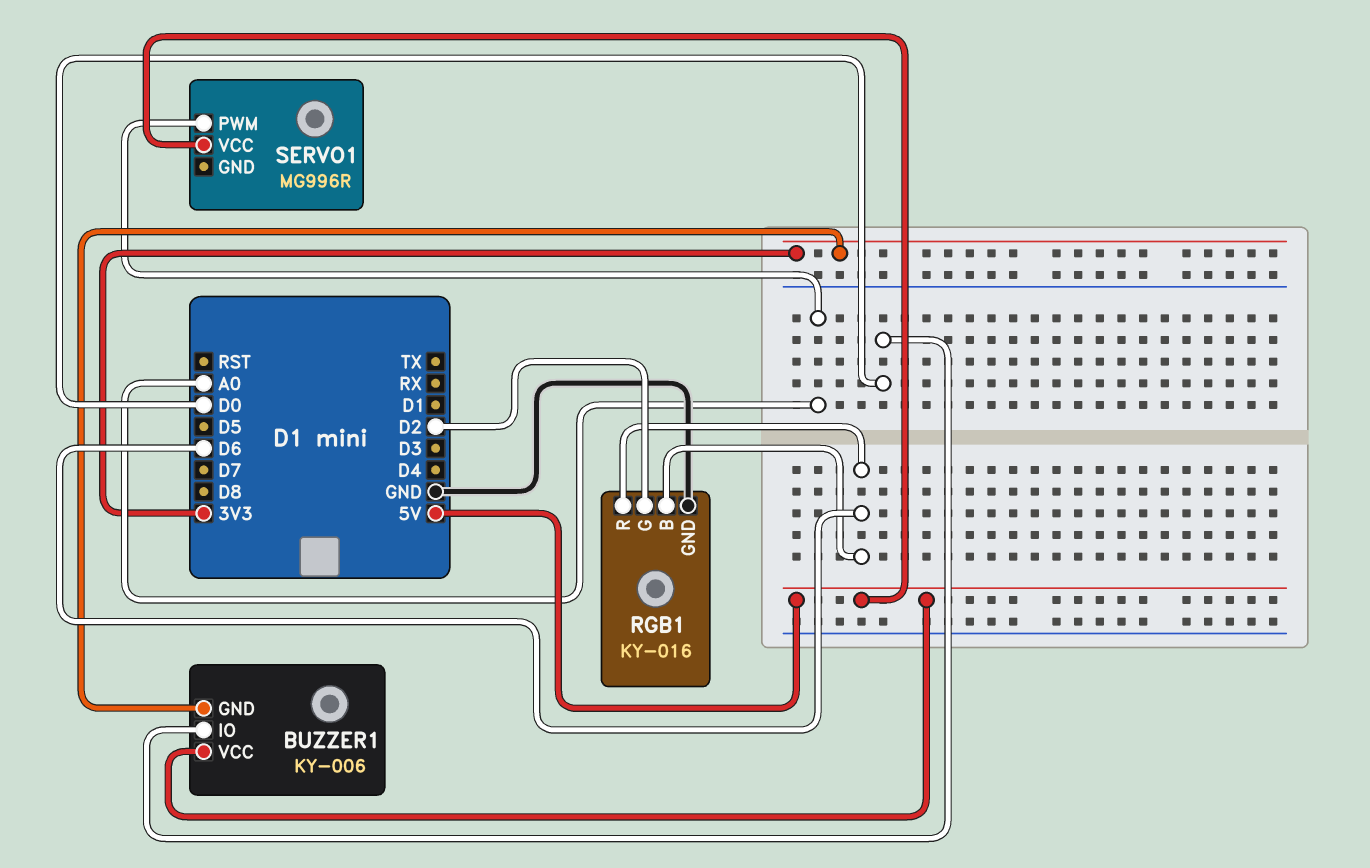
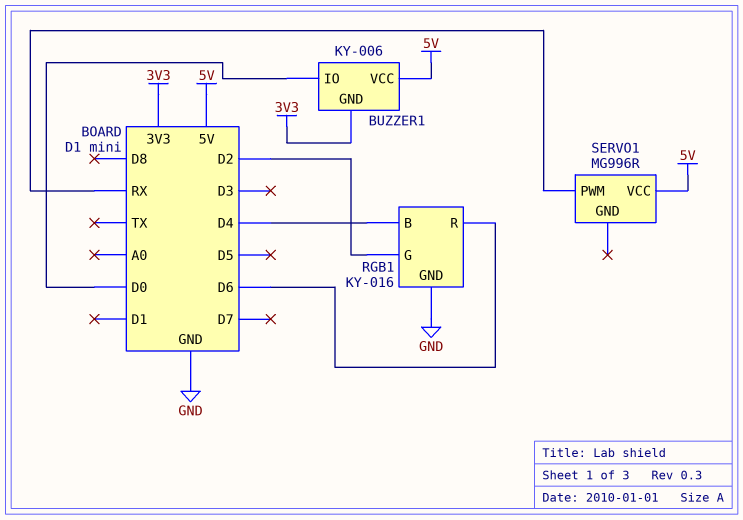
RGB1 pin B: D6 -> D4
SERVO1 pin PWM: A0 -> RX

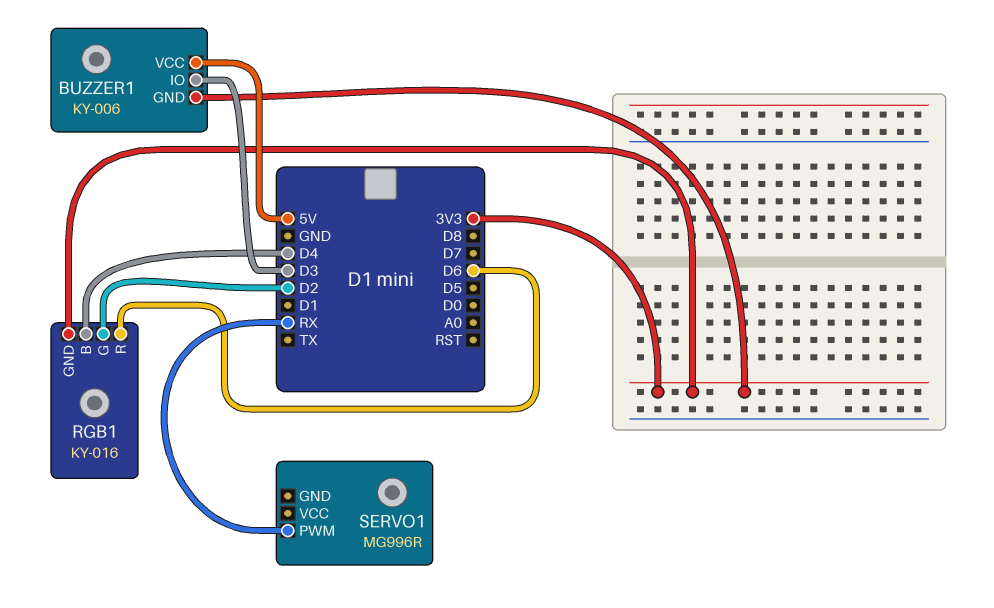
BUZZER1 pin IO: D0 -> D3
RGB1 pin GND: GND -> 3V3
SERVO1 pin VCC: 5V -> none

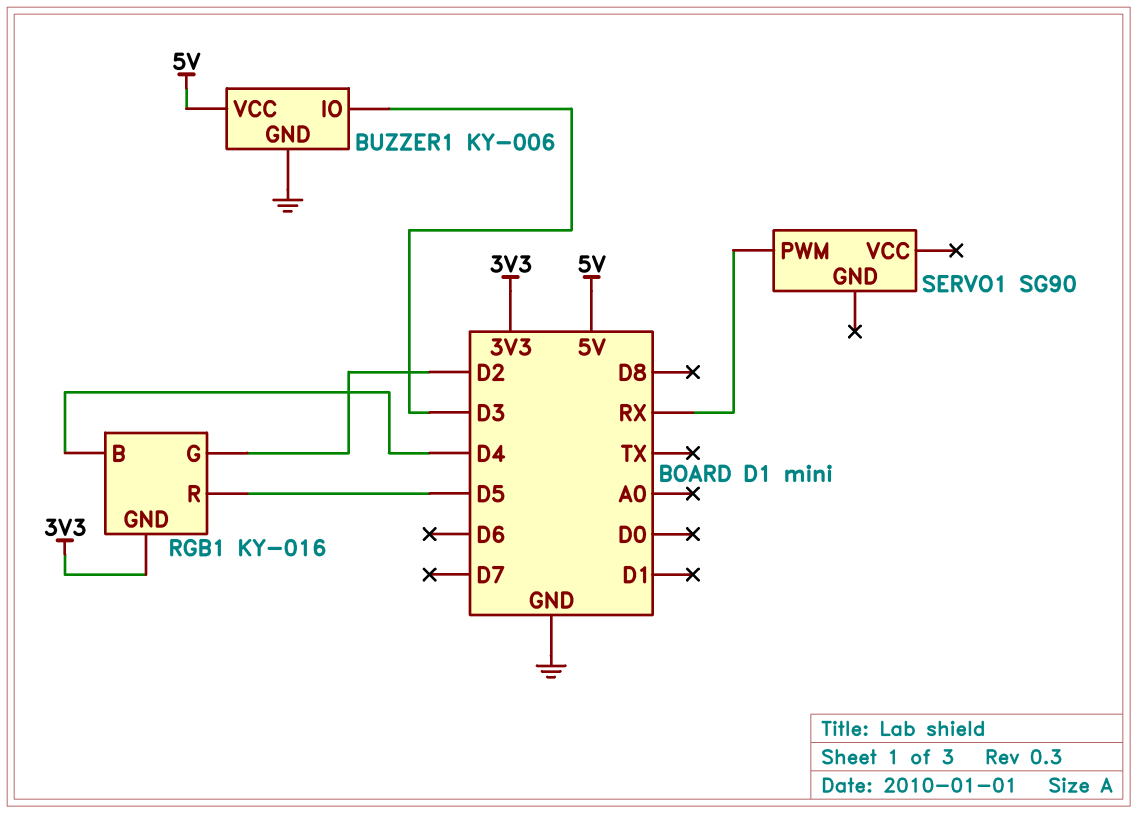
BUZZER1 pin GND: 3V3 -> GND
RGB1 pin R: D6 -> D5
SERVO1: MG996R -> SG90

